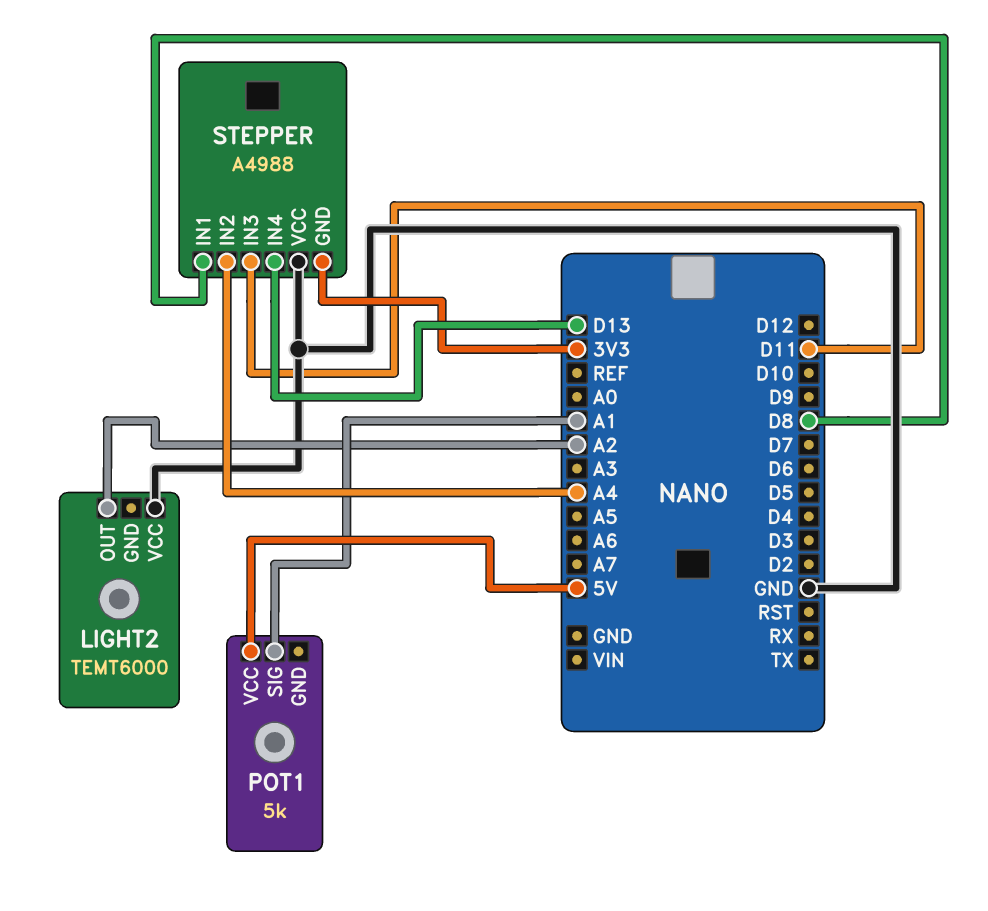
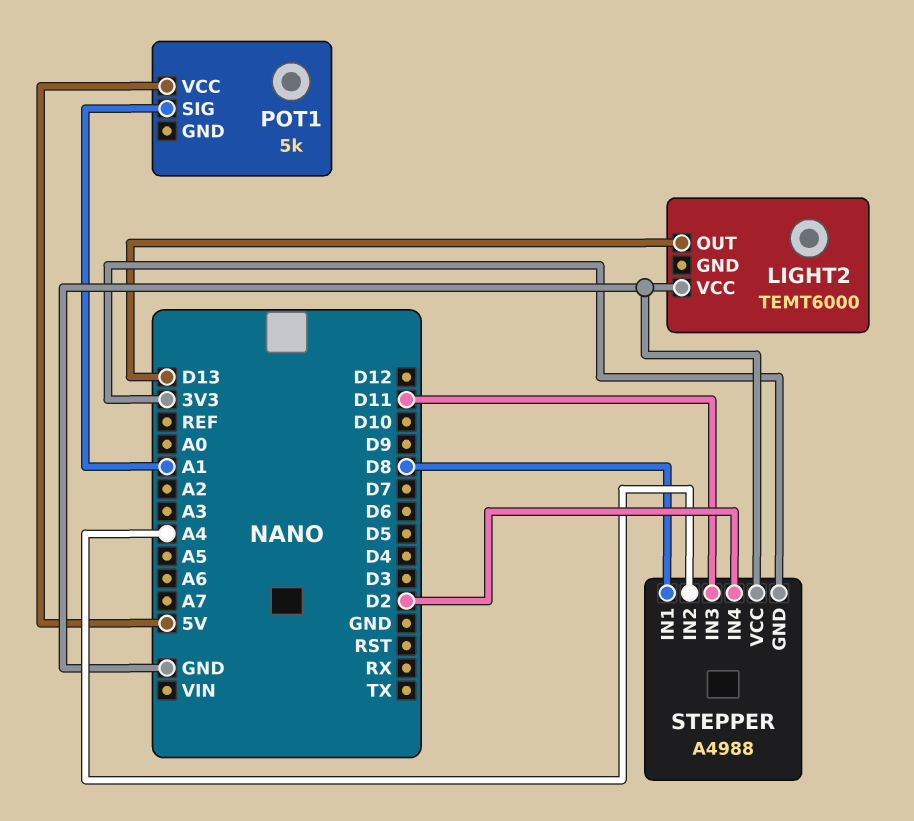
LIGHT2 pin OUT: A2 -> D13
STEPPER pin IN4: D13 -> D2

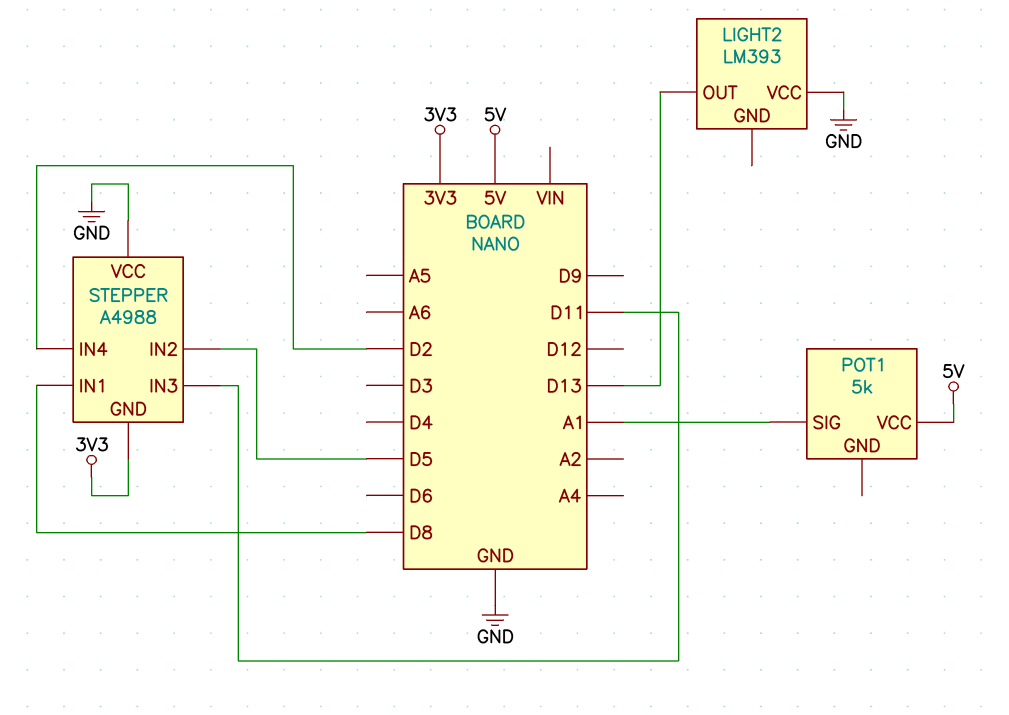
LIGHT2: TEMT6000 -> LM393
STEPPER pin IN2: A4 -> D5

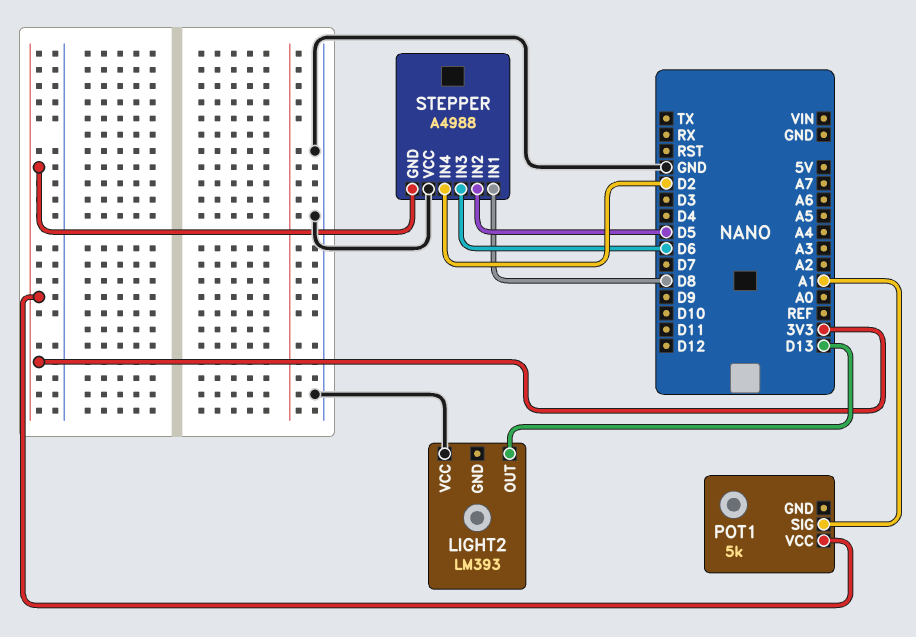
POT1 pin VCC: 5V -> 3V3
STEPPER pin IN3: D11 -> D6

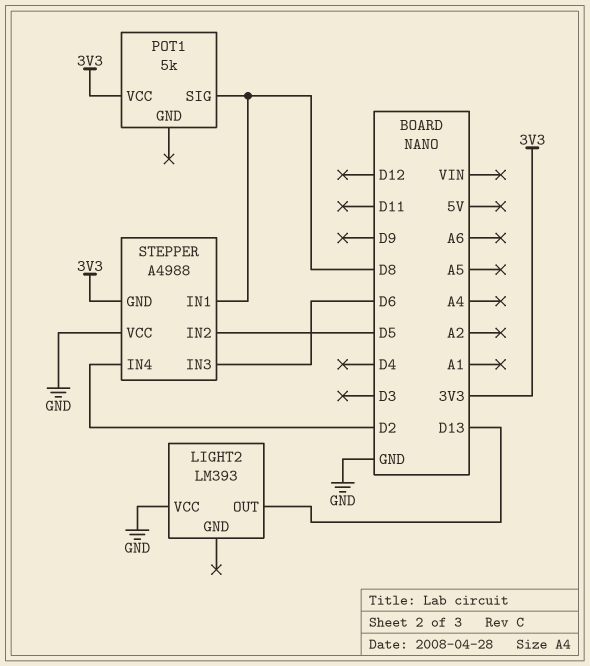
POT1 pin SIG: A1 -> D8

